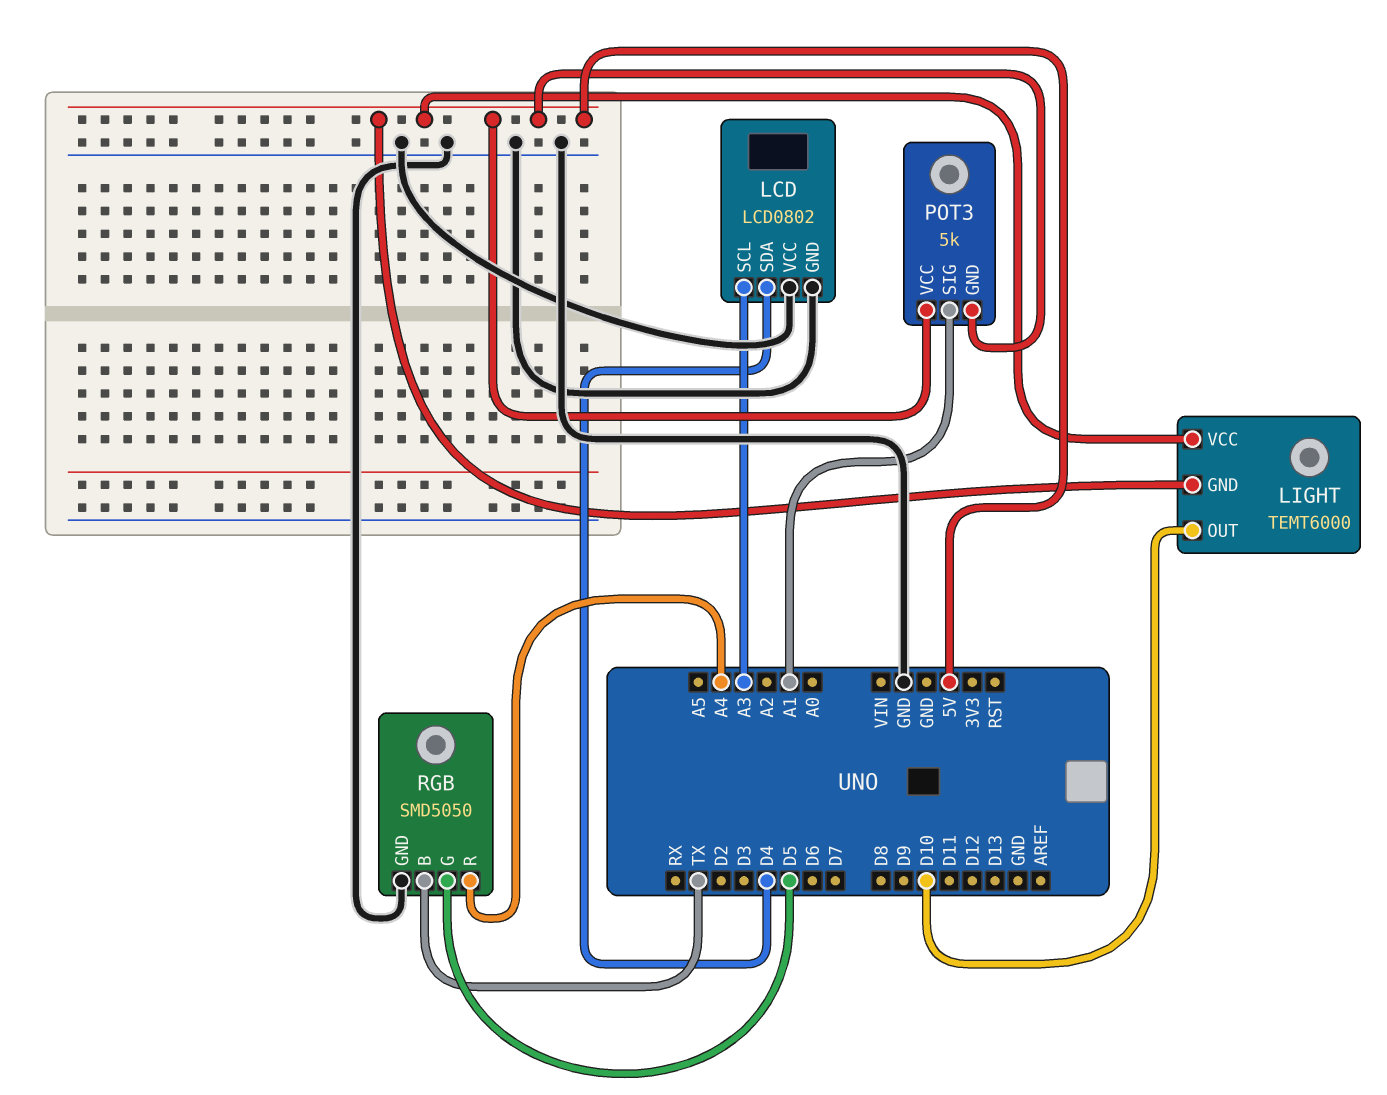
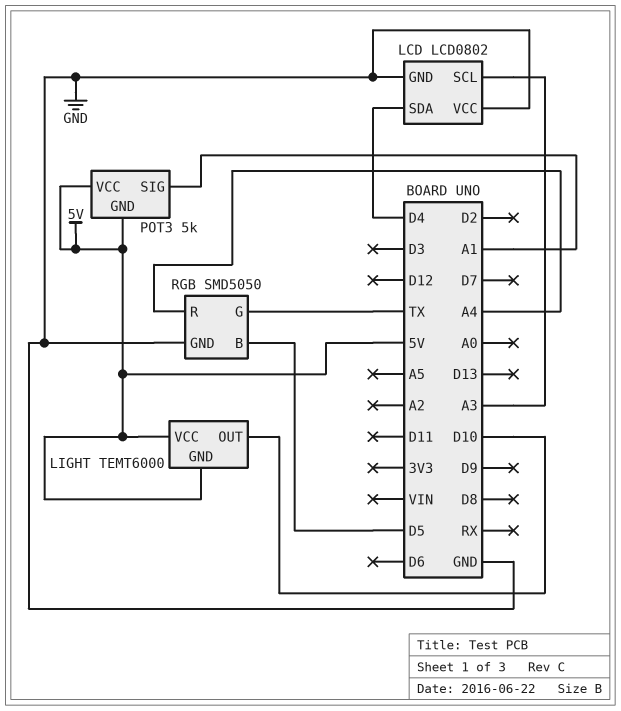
RGB pin B: TX -> D5
RGB pin G: D5 -> TX

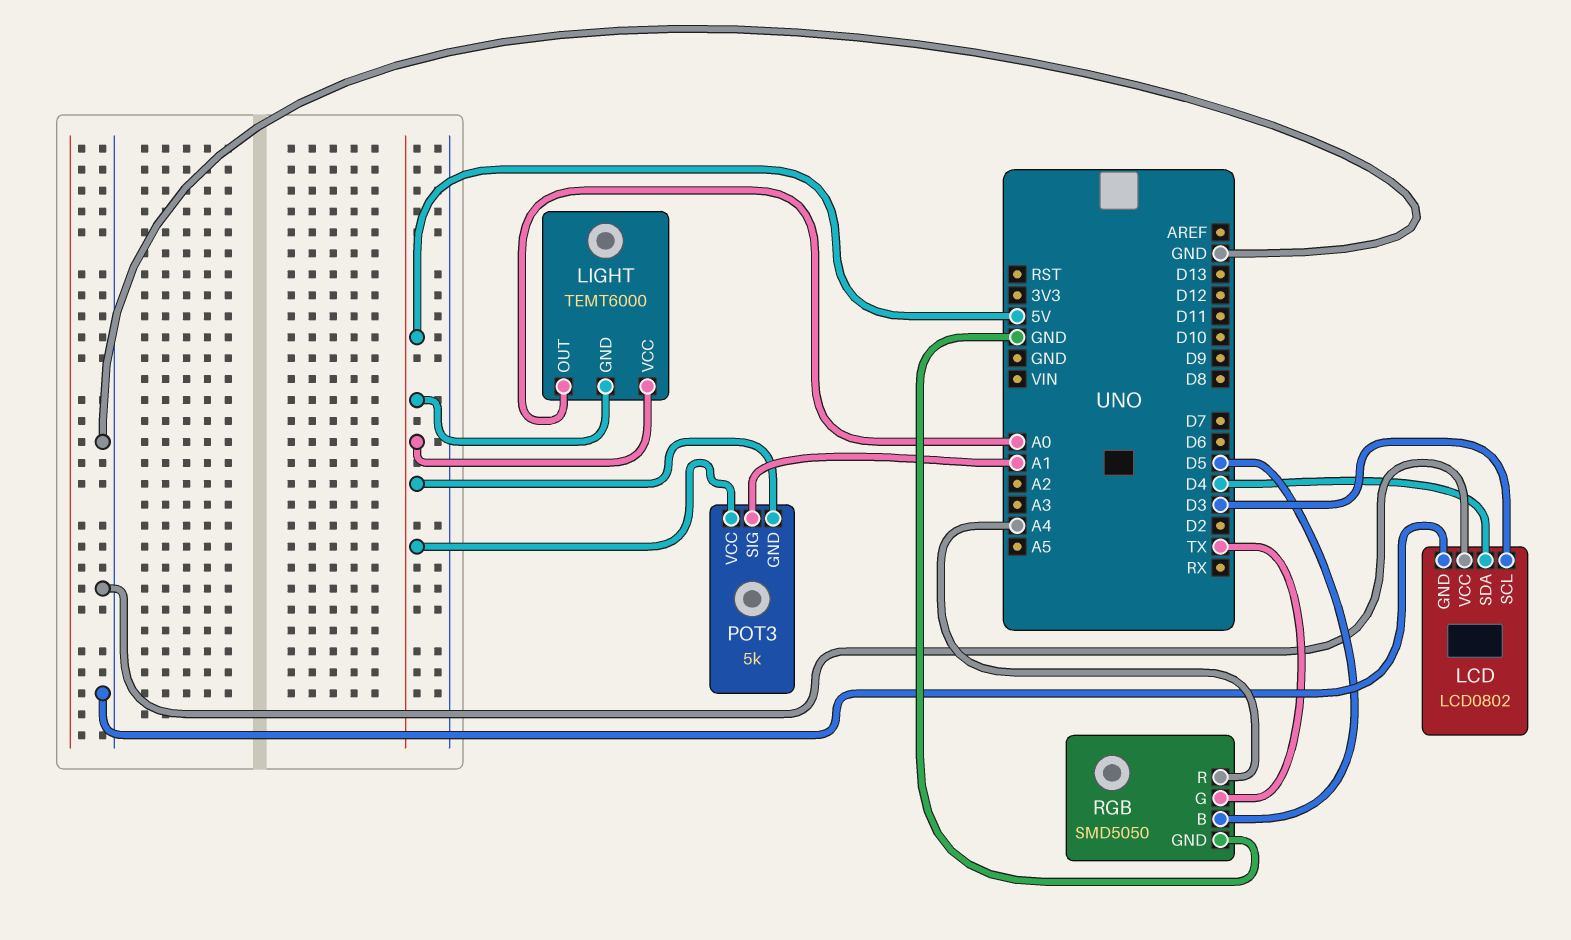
LCD pin SCL: A3 -> D3
LIGHT pin OUT: D10 -> A0

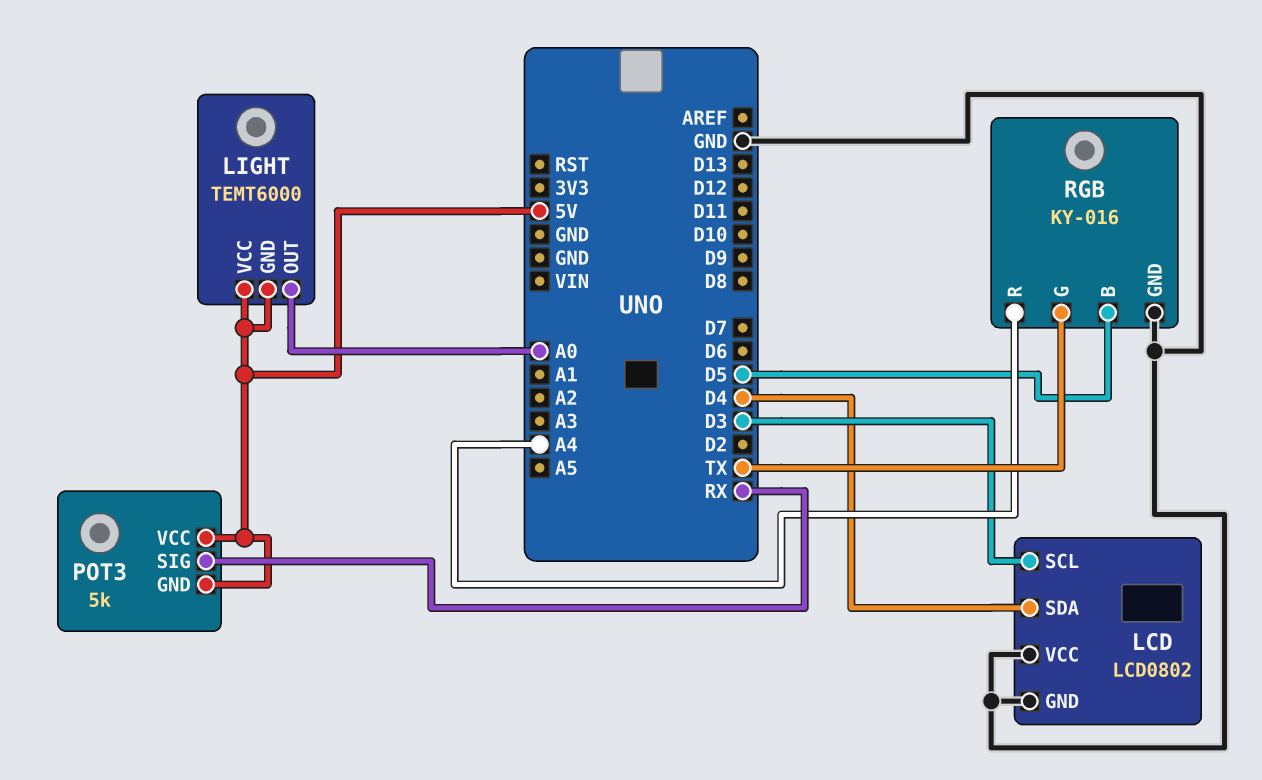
POT3 pin SIG: A1 -> RX
RGB: SMD5050 -> KY-016

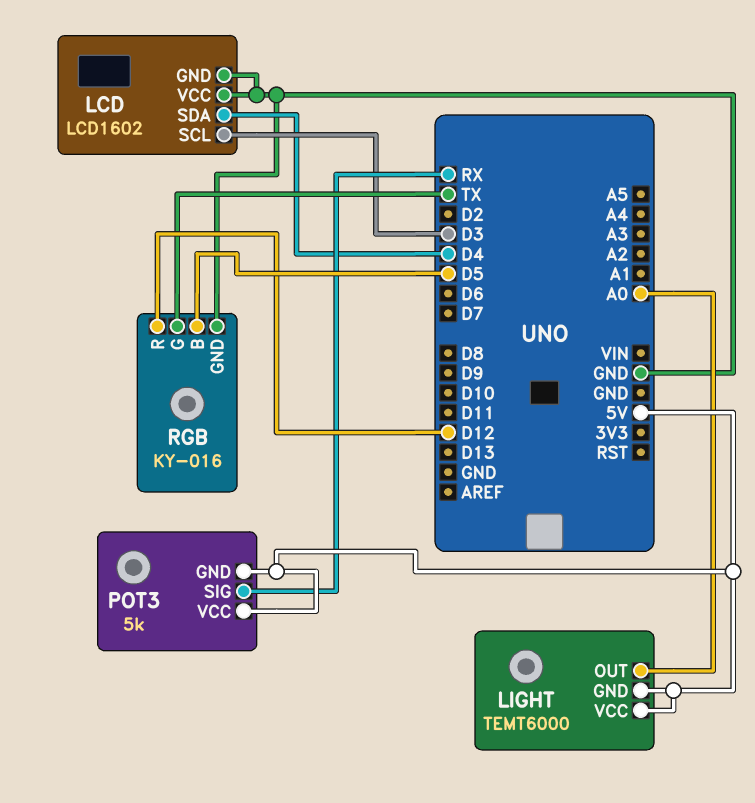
LCD: LCD0802 -> LCD1602
RGB pin R: A4 -> D12

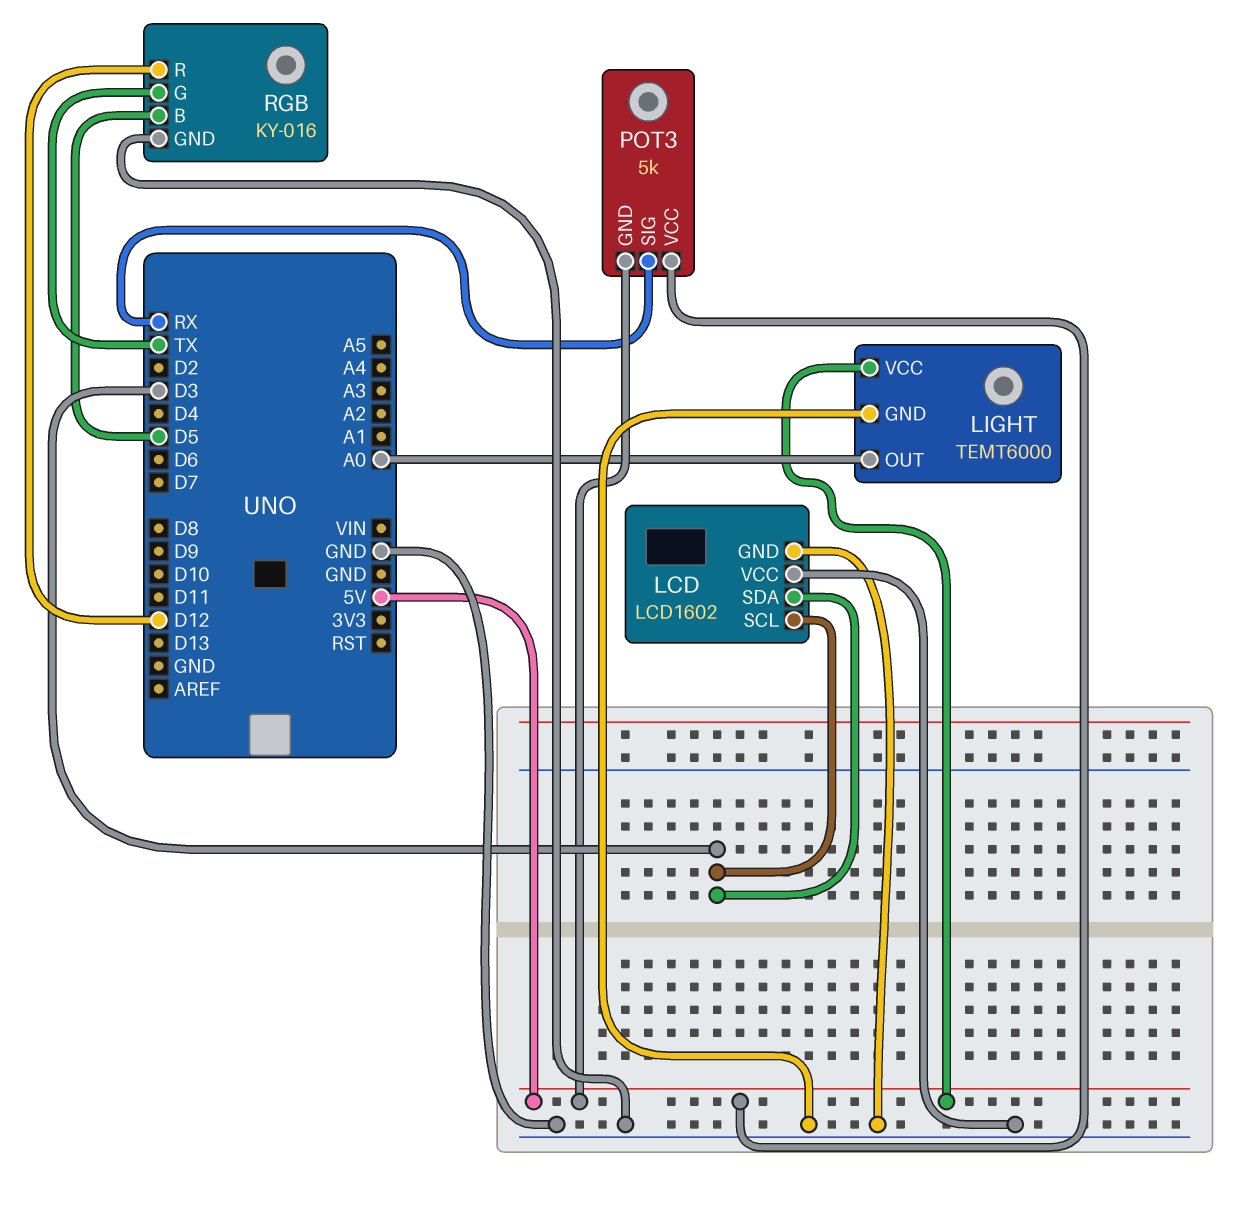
LCD pin SDA: D4 -> D3
LIGHT pin GND: 5V -> GND

